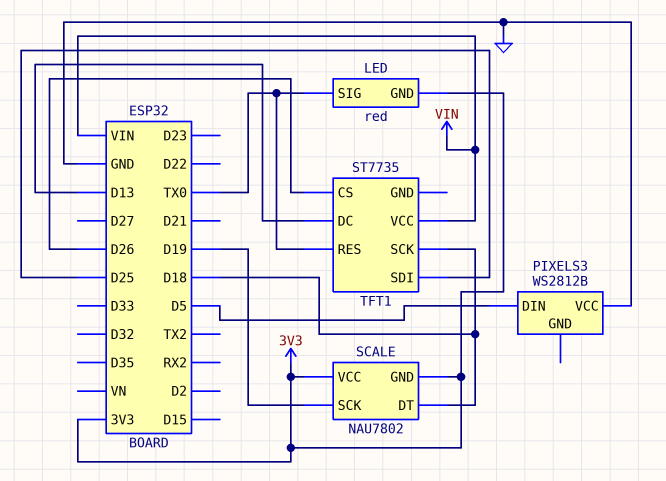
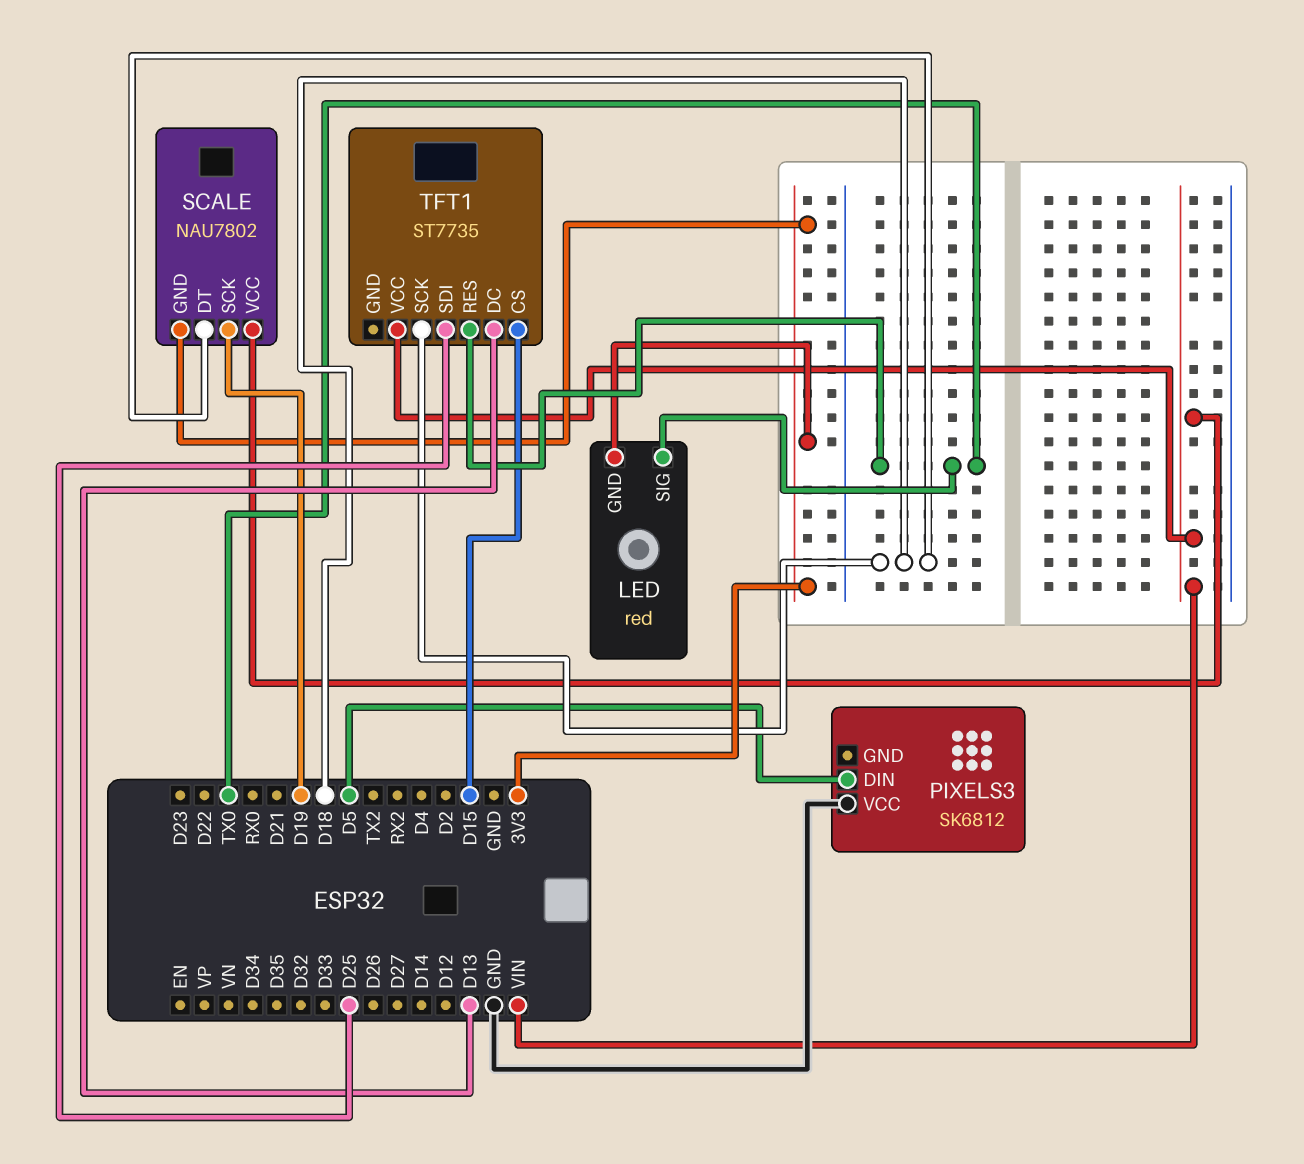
PIXELS3: WS2812B -> SK6812
SCALE pin VCC: 3V3 -> VIN
TFT1 pin CS: D26 -> D15

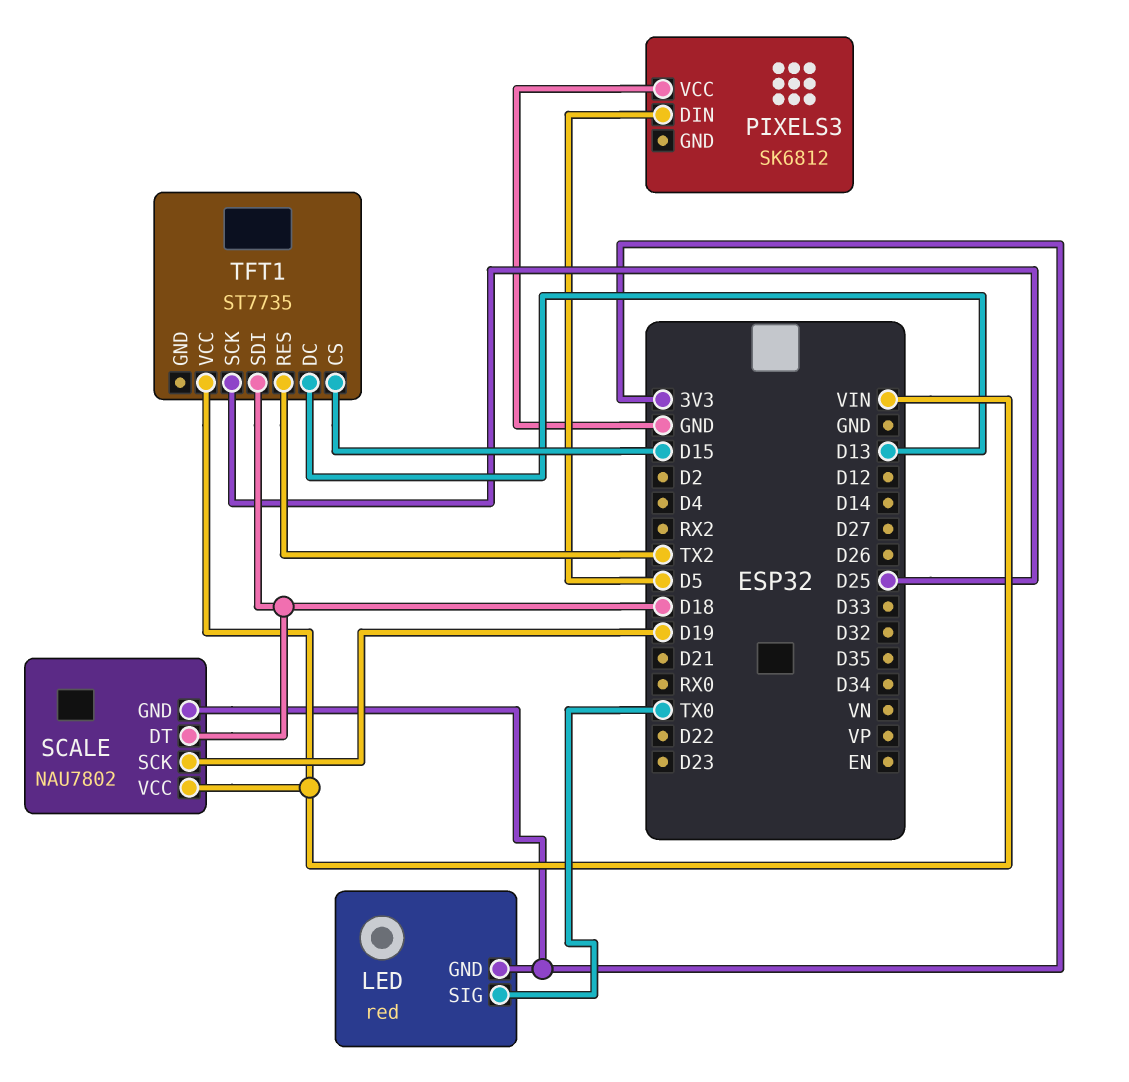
TFT1 pin RES: TX0 -> TX2
TFT1 pin SCK: D18 -> D25
TFT1 pin SDI: D25 -> D18

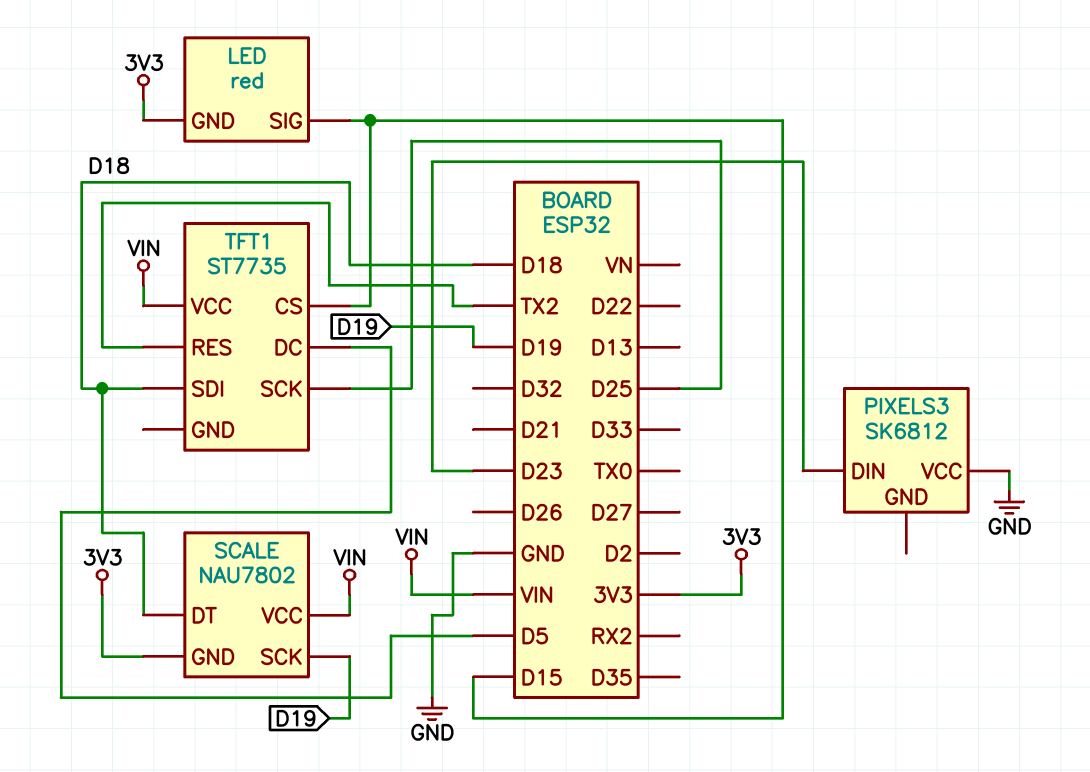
LED pin SIG: TX0 -> D15
PIXELS3 pin DIN: D5 -> D23
TFT1 pin DC: D13 -> D5

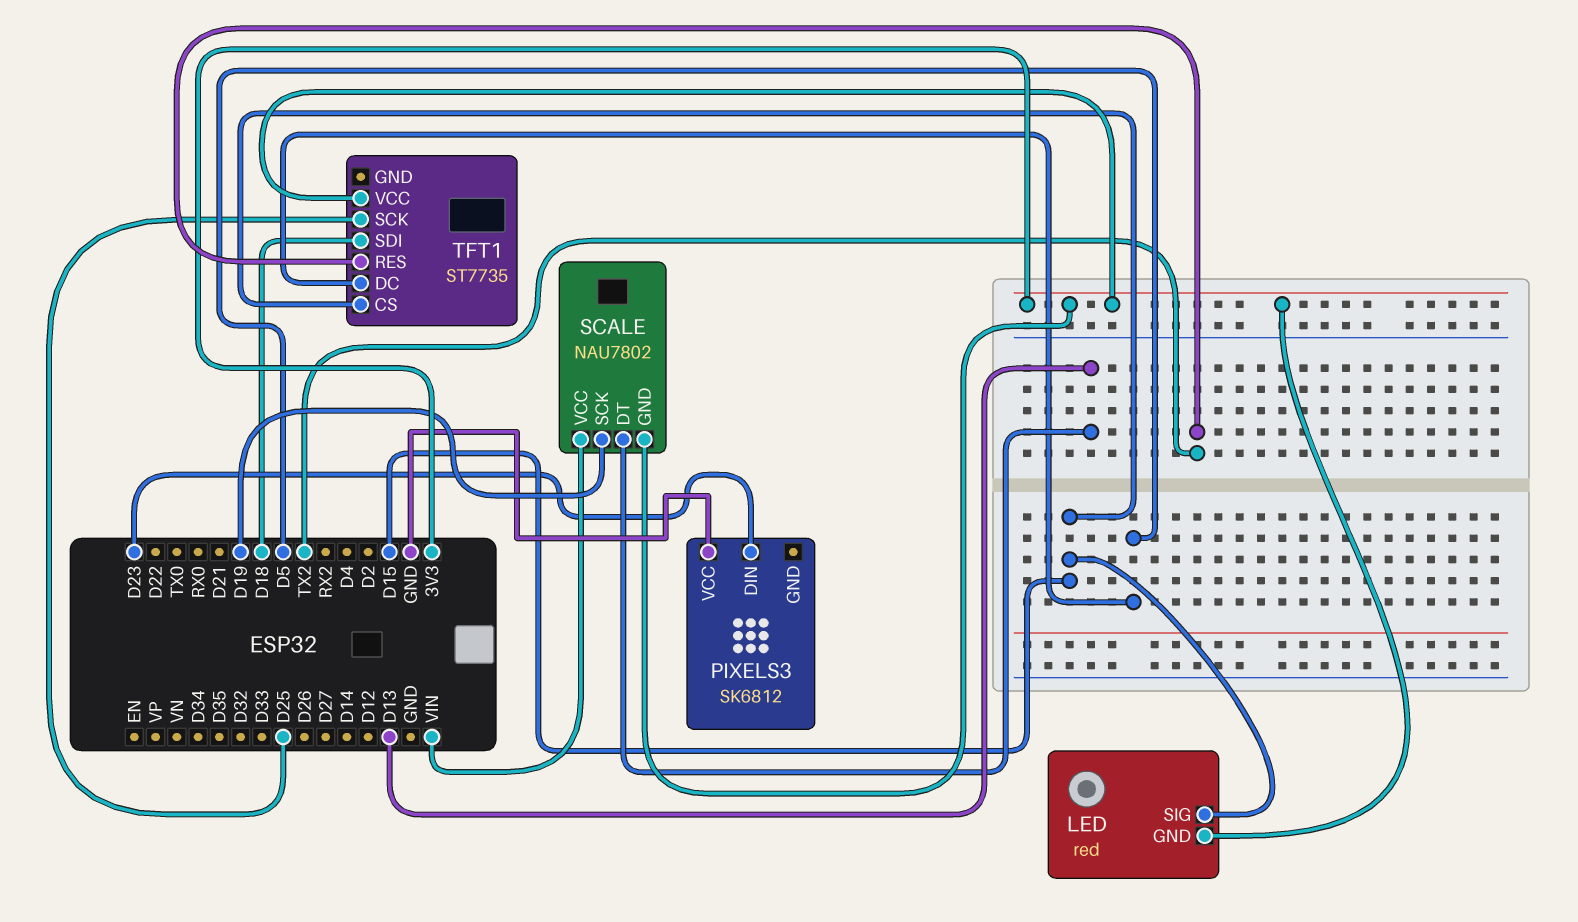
SCALE pin DT: D18 -> D13
TFT1 pin VCC: VIN -> 3V3

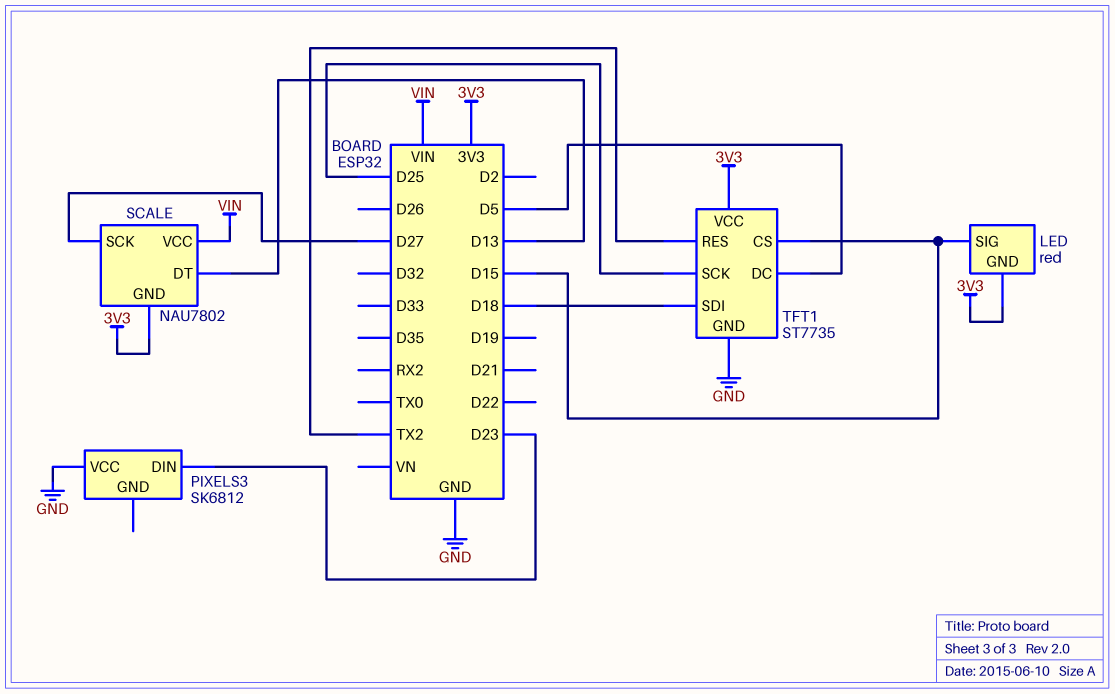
SCALE pin SCK: D19 -> D27
TFT1 pin GND: none -> GND

